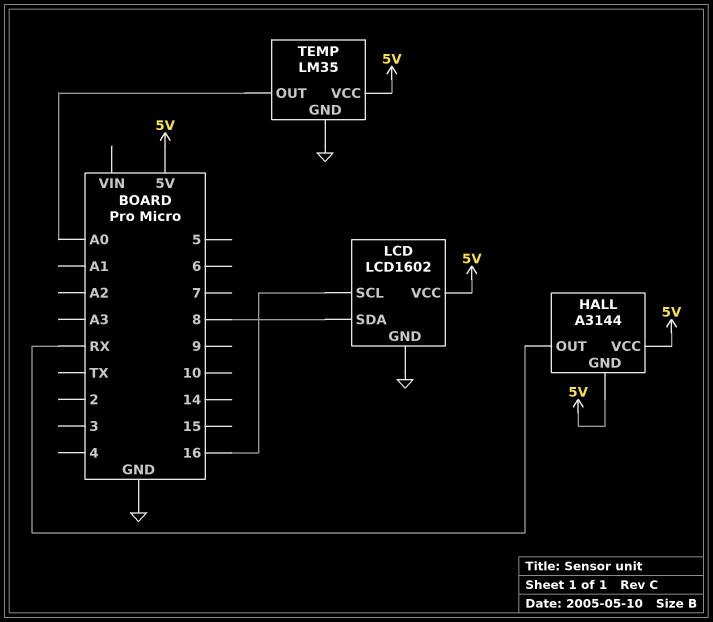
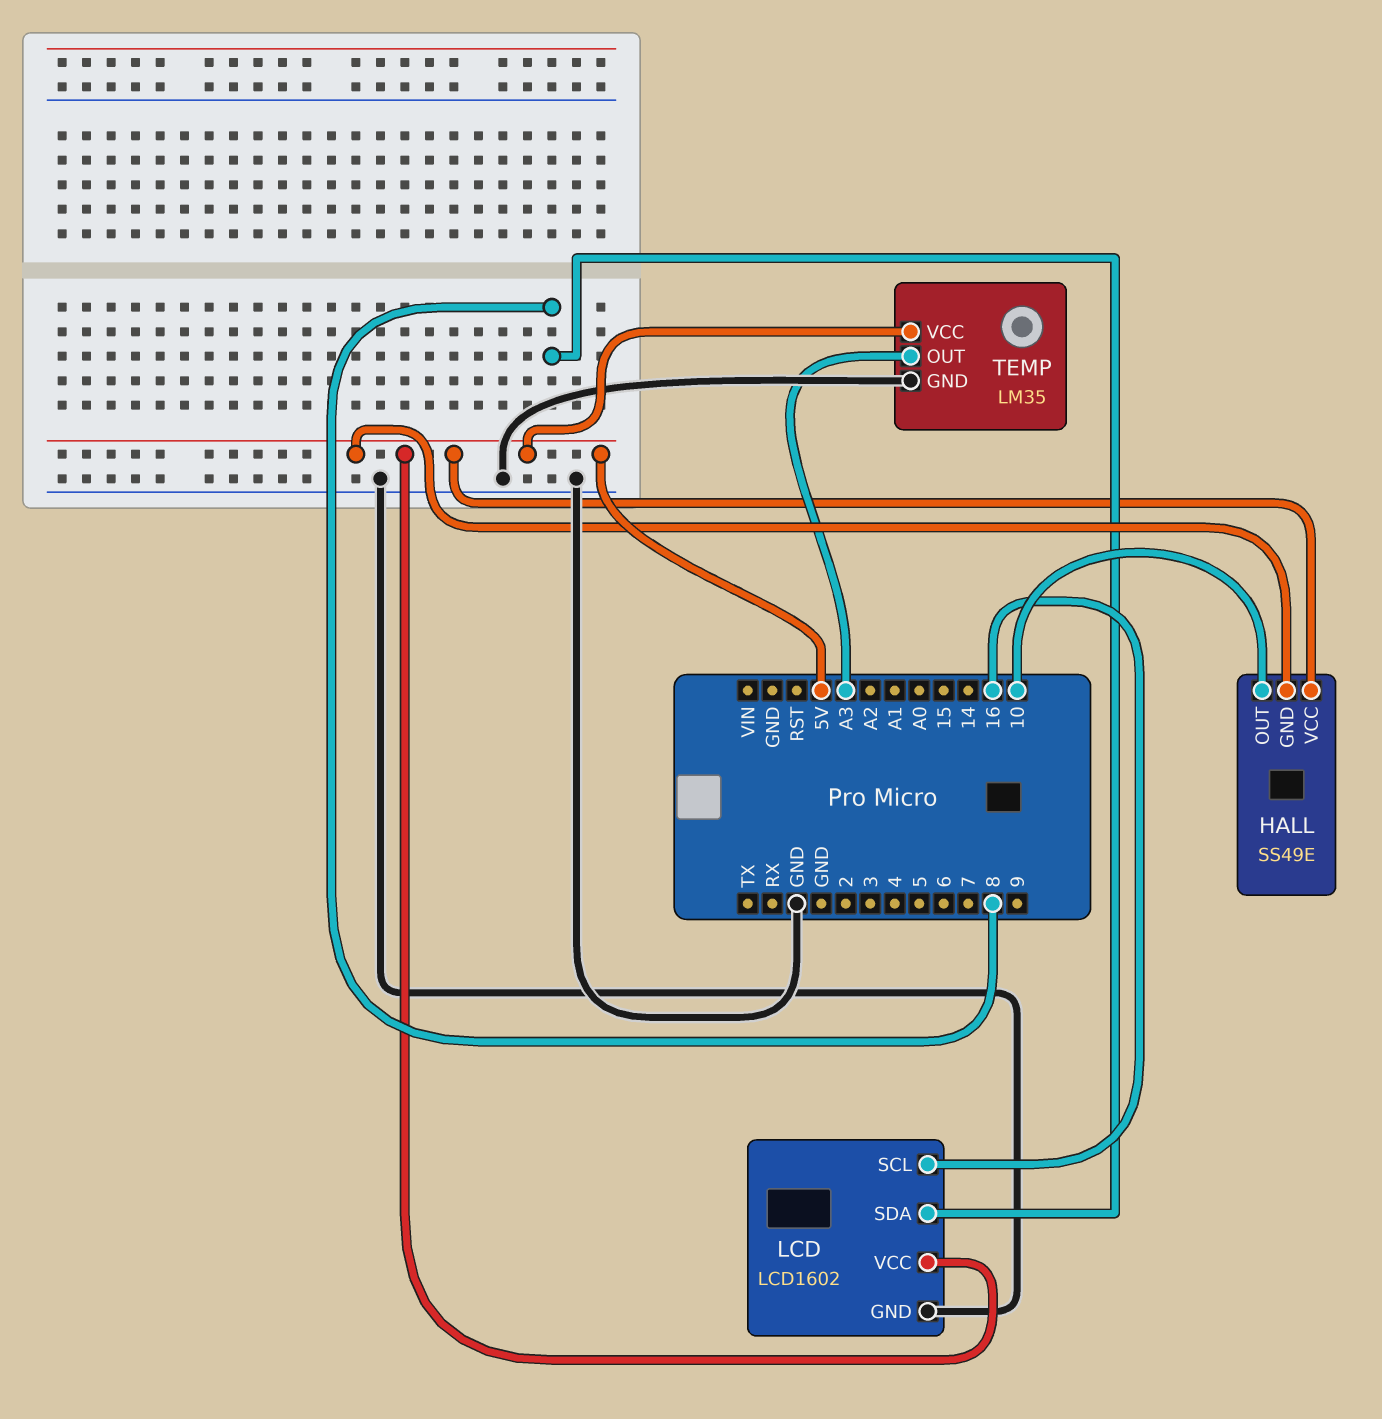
HALL: A3144 -> SS49E
HALL pin OUT: RX -> 10
TEMP pin OUT: A0 -> A3

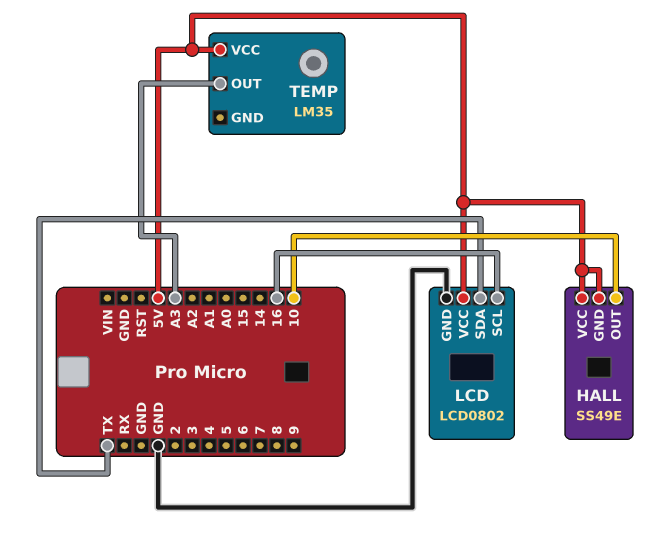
LCD: LCD1602 -> LCD0802
LCD pin SDA: 8 -> TX
TEMP pin GND: GND -> none

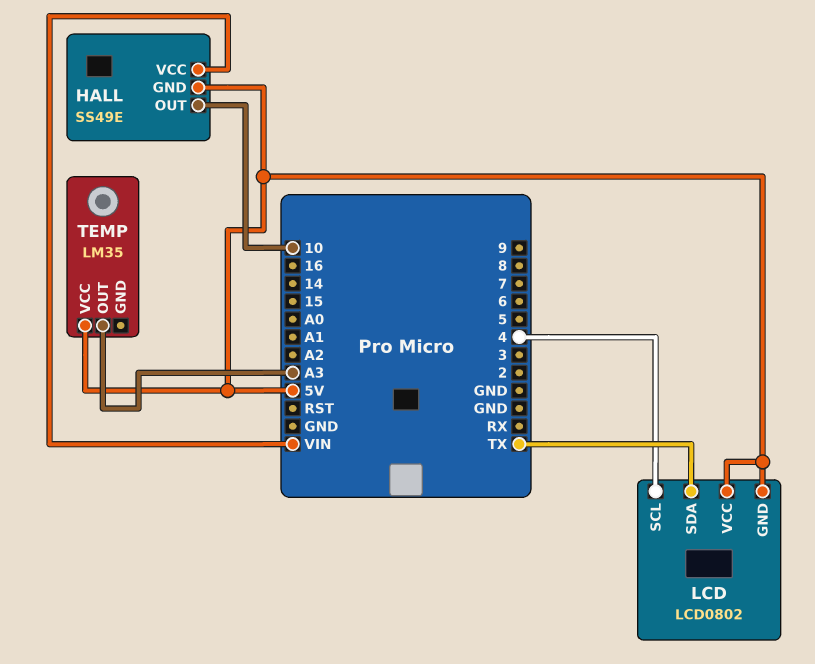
HALL pin VCC: 5V -> VIN
LCD pin GND: GND -> 5V
LCD pin SCL: 16 -> 4

